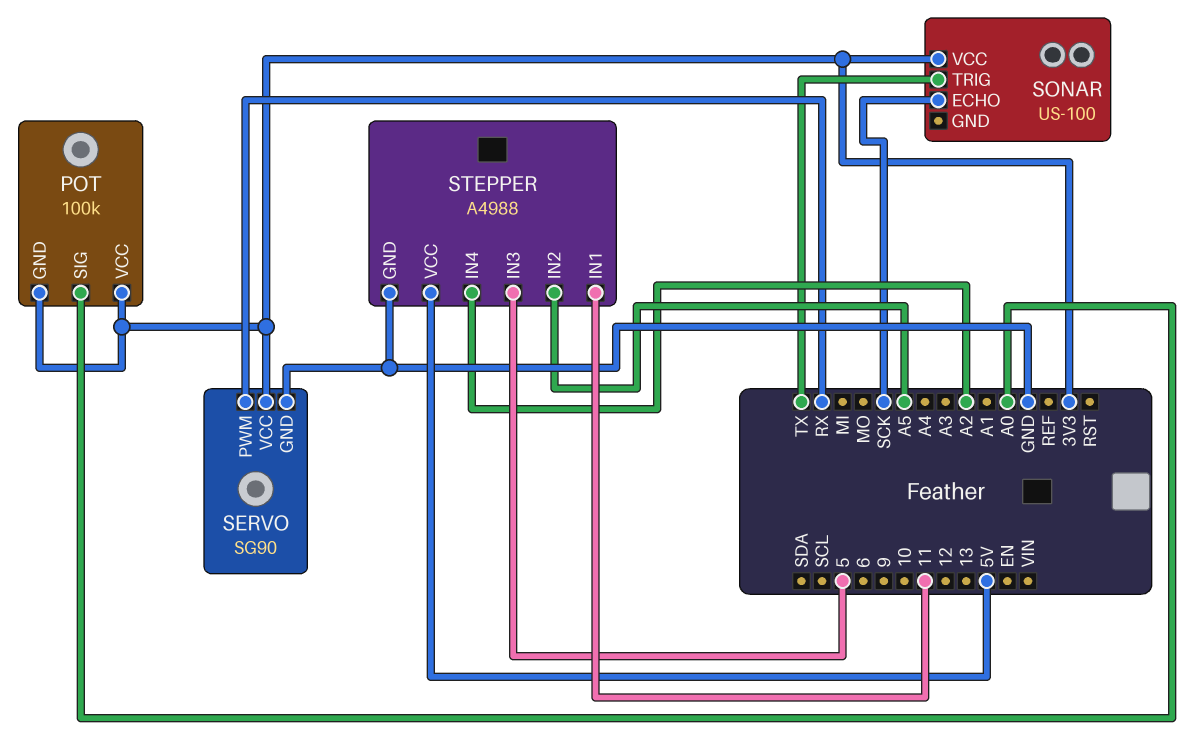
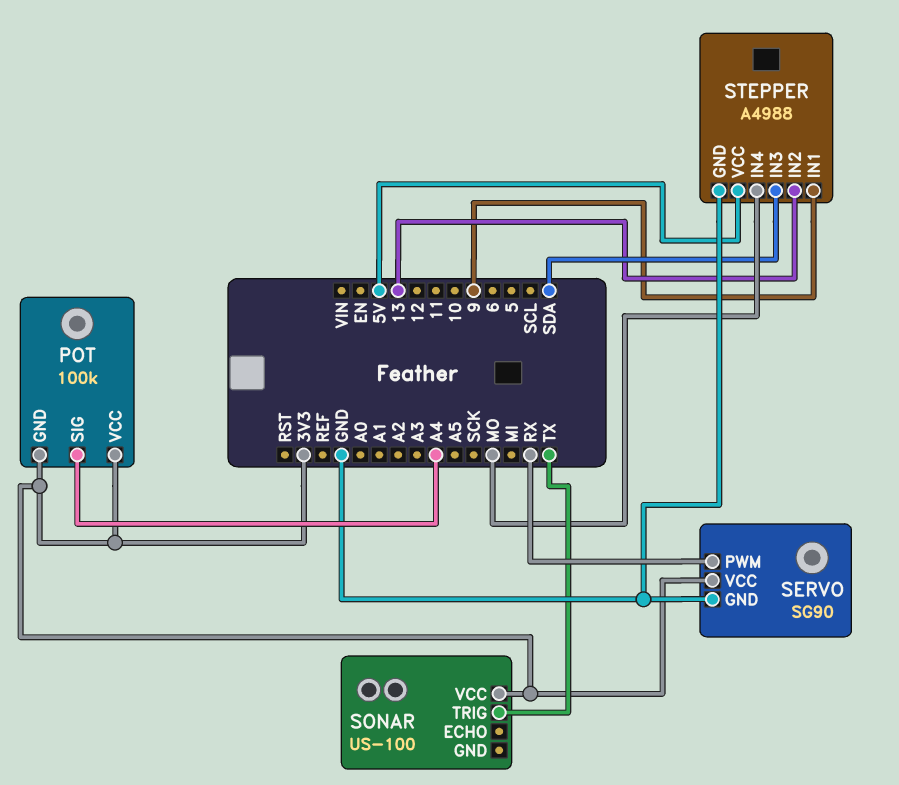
POT pin SIG: A0 -> A4
SONAR pin ECHO: SCK -> none
STEPPER pin IN1: 11 -> 9
STEPPER pin IN2: A5 -> 13
STEPPER pin IN3: 5 -> SDA
STEPPER pin IN4: A2 -> MO

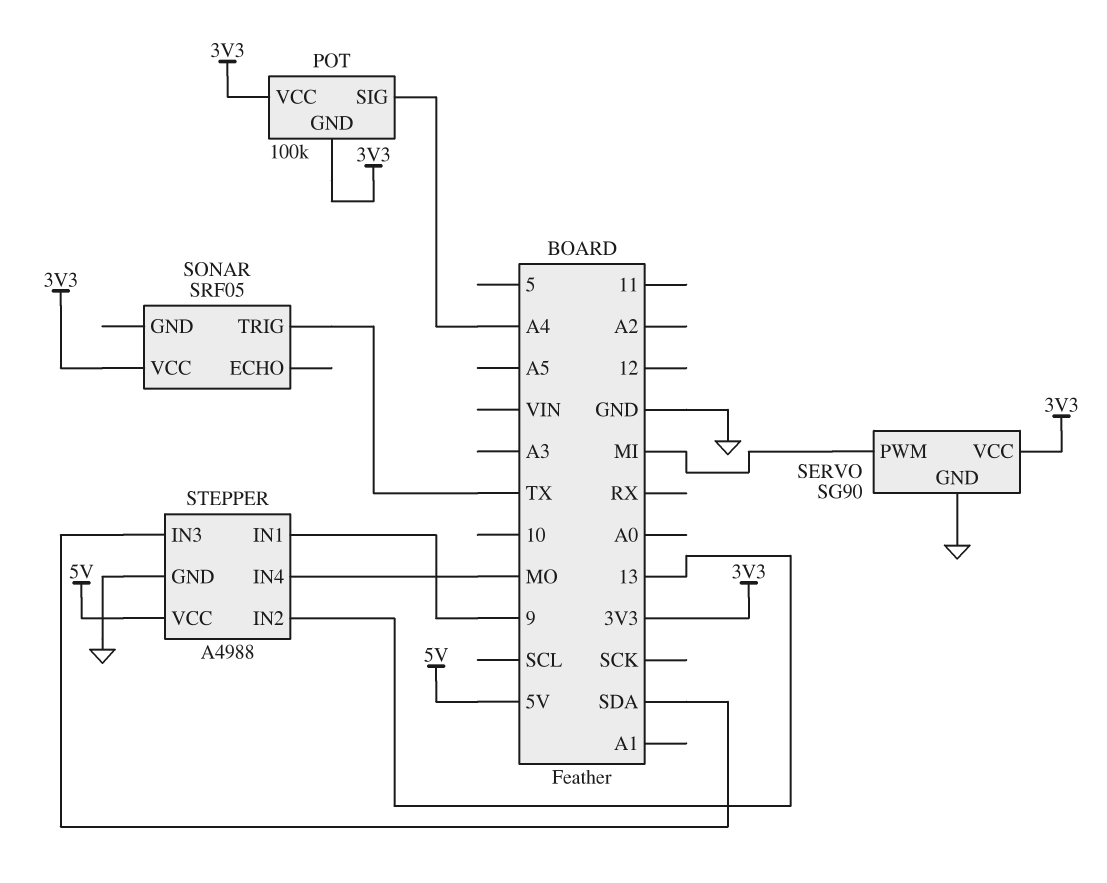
SERVO pin PWM: RX -> MI
SONAR: US-100 -> SRF05

